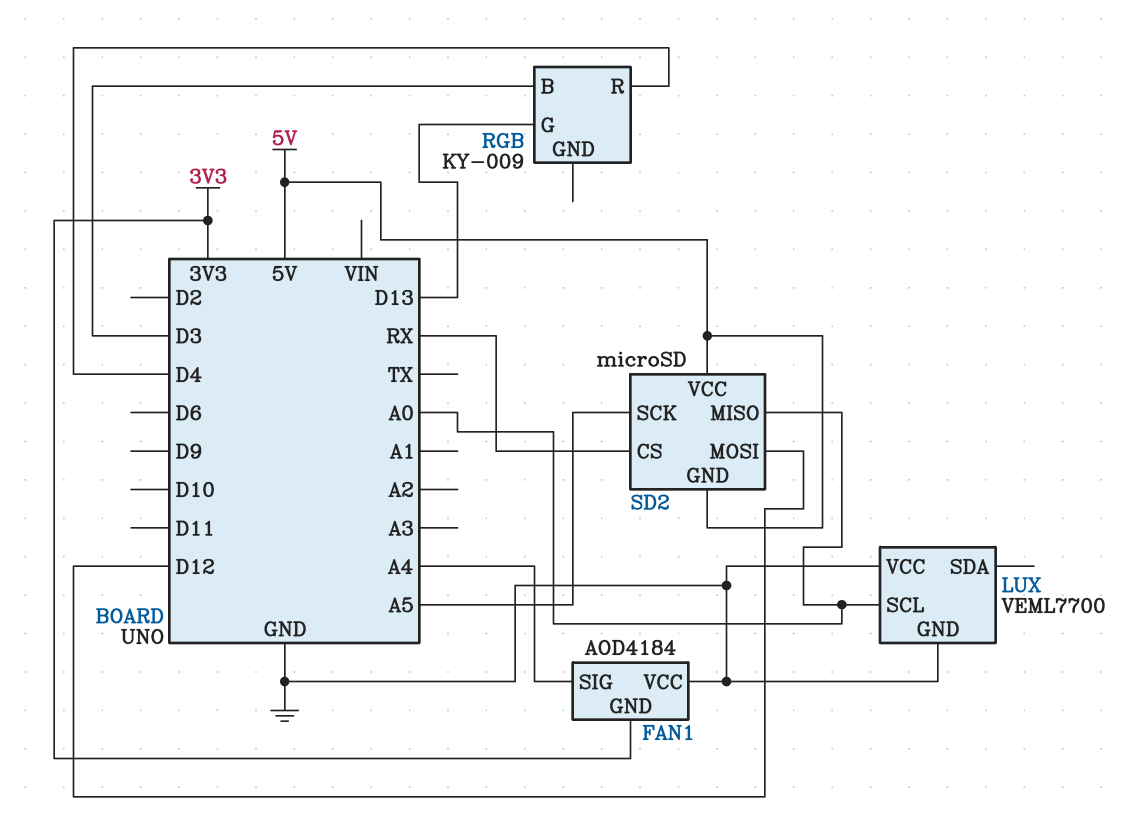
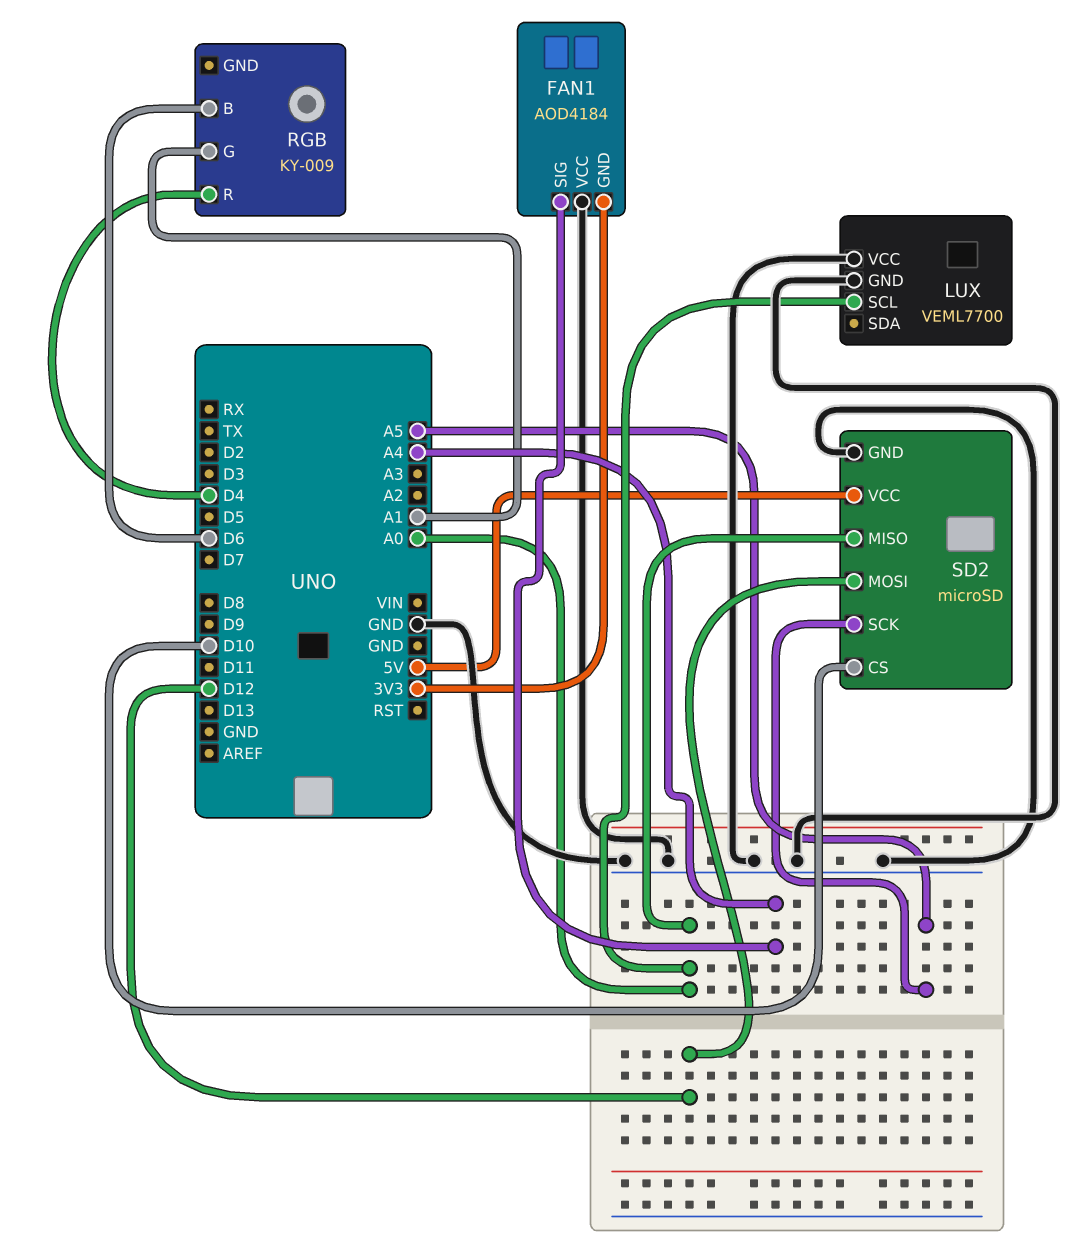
RGB pin B: D3 -> D6
RGB pin G: D13 -> A1
SD2 pin CS: RX -> D10
SD2 pin GND: 5V -> GND

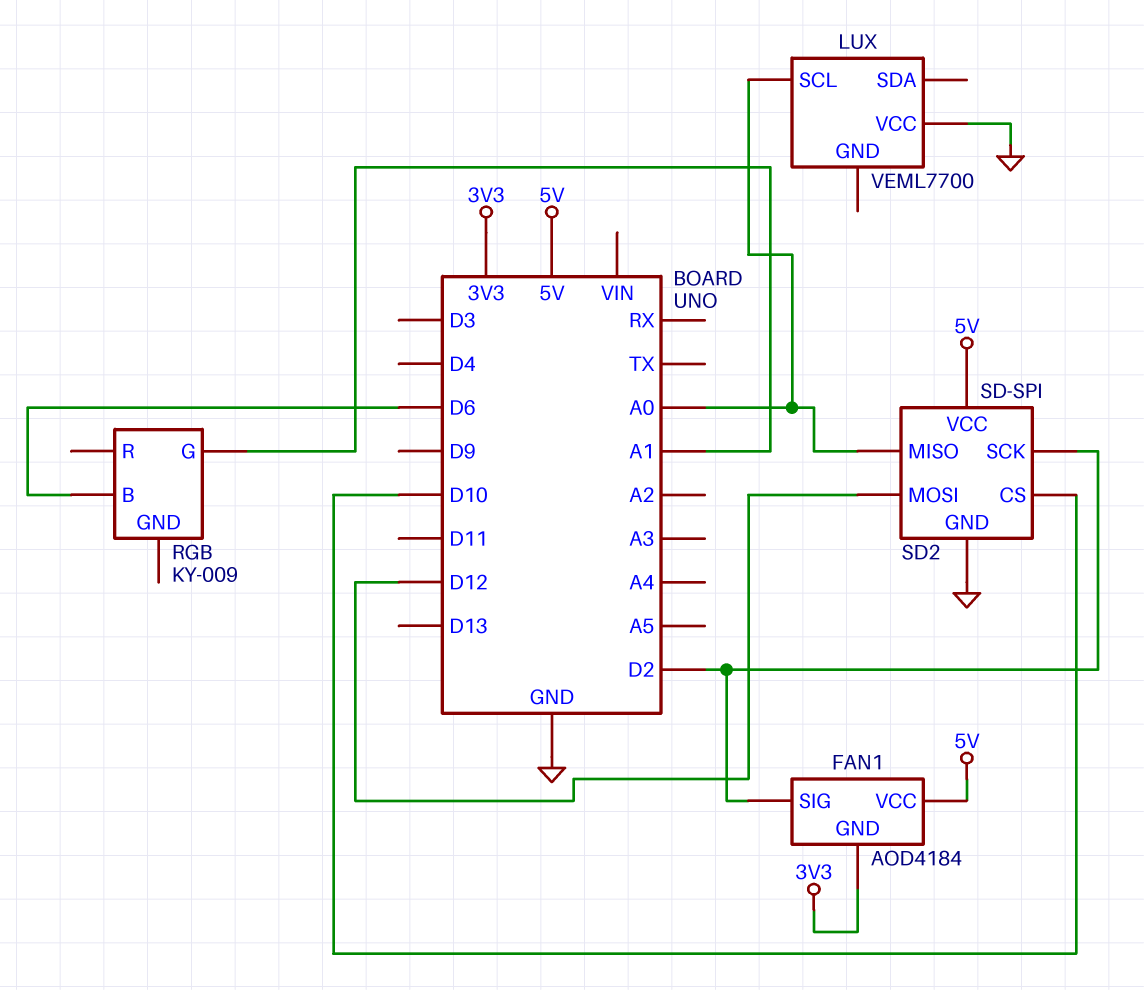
FAN1 pin SIG: A4 -> D2
FAN1 pin VCC: GND -> 5V
LUX pin GND: GND -> none
RGB pin R: D4 -> none
SD2: microSD -> SD-SPI
SD2 pin SCK: A5 -> D2

